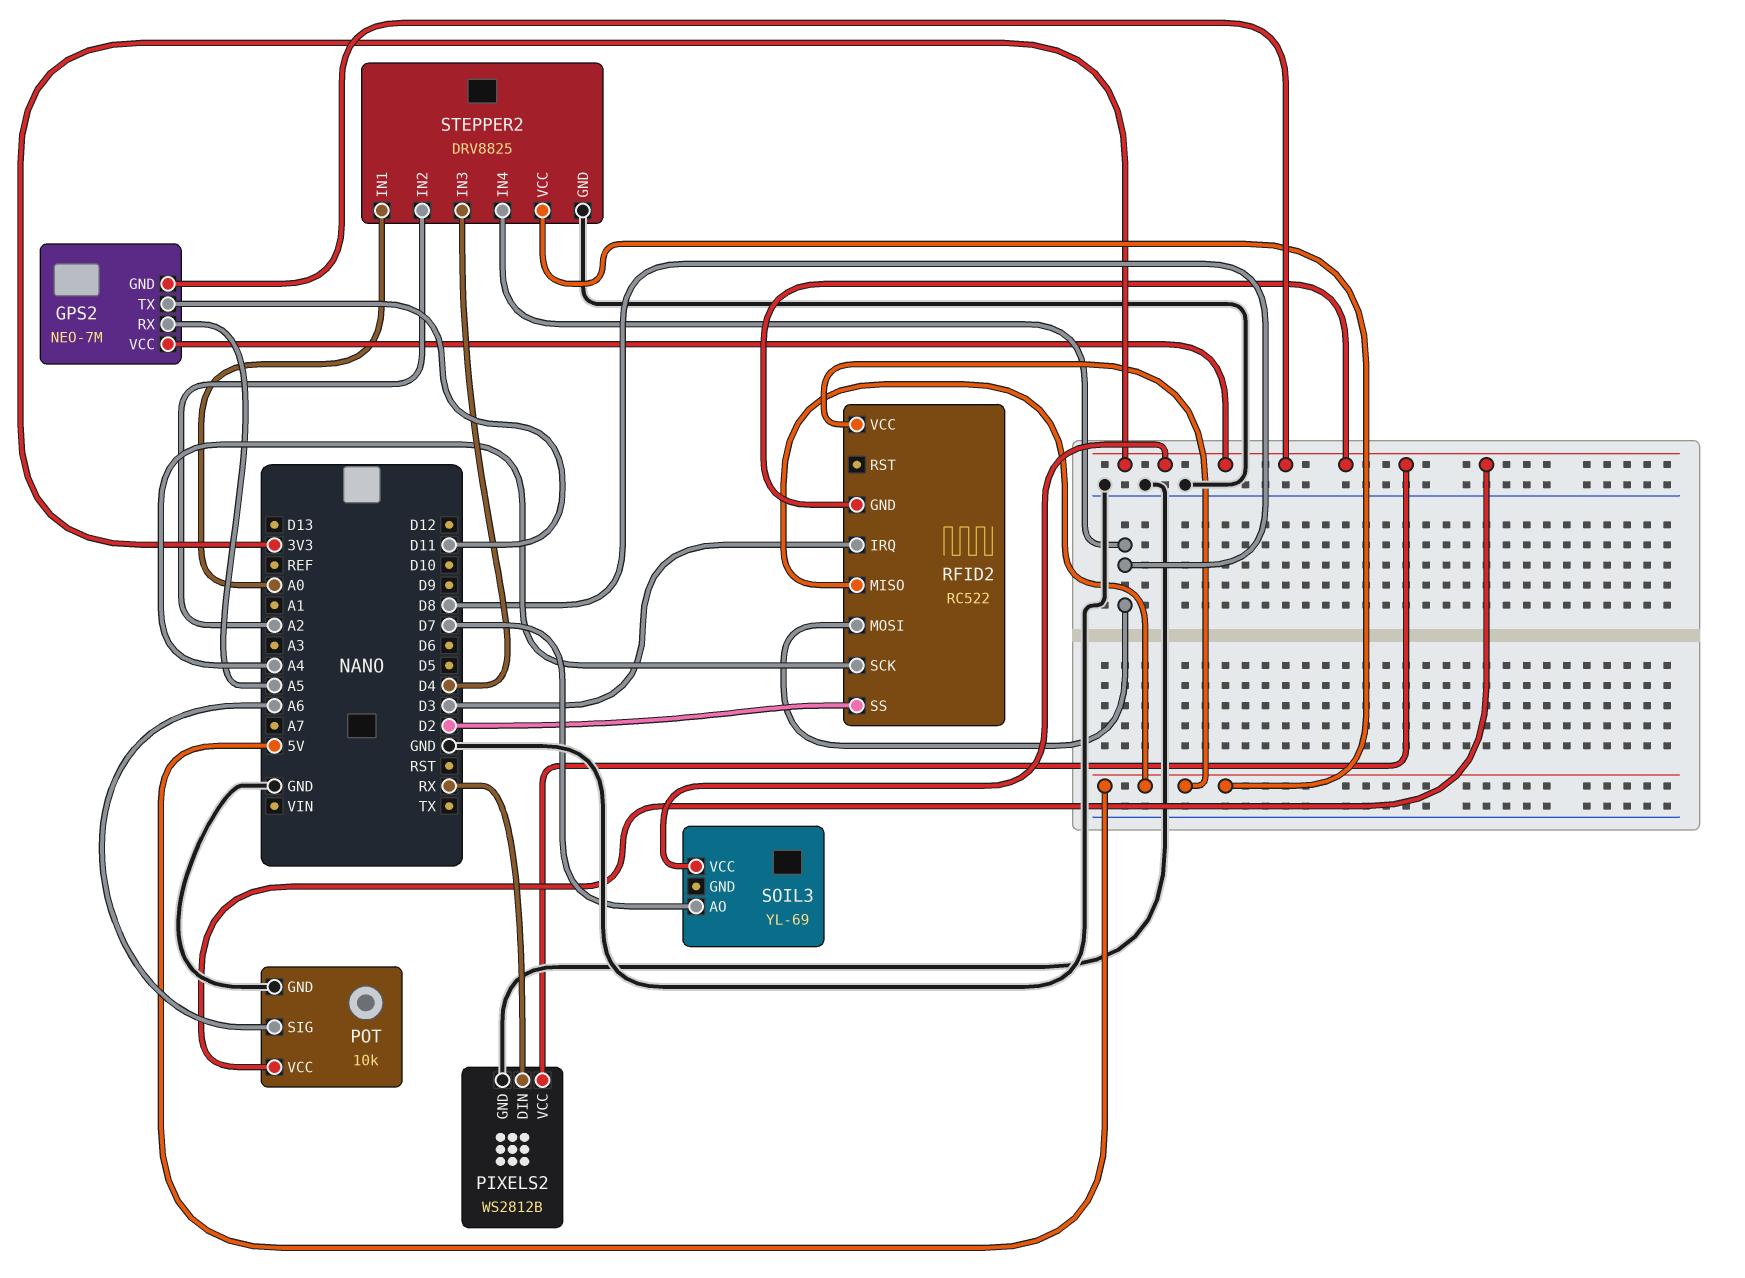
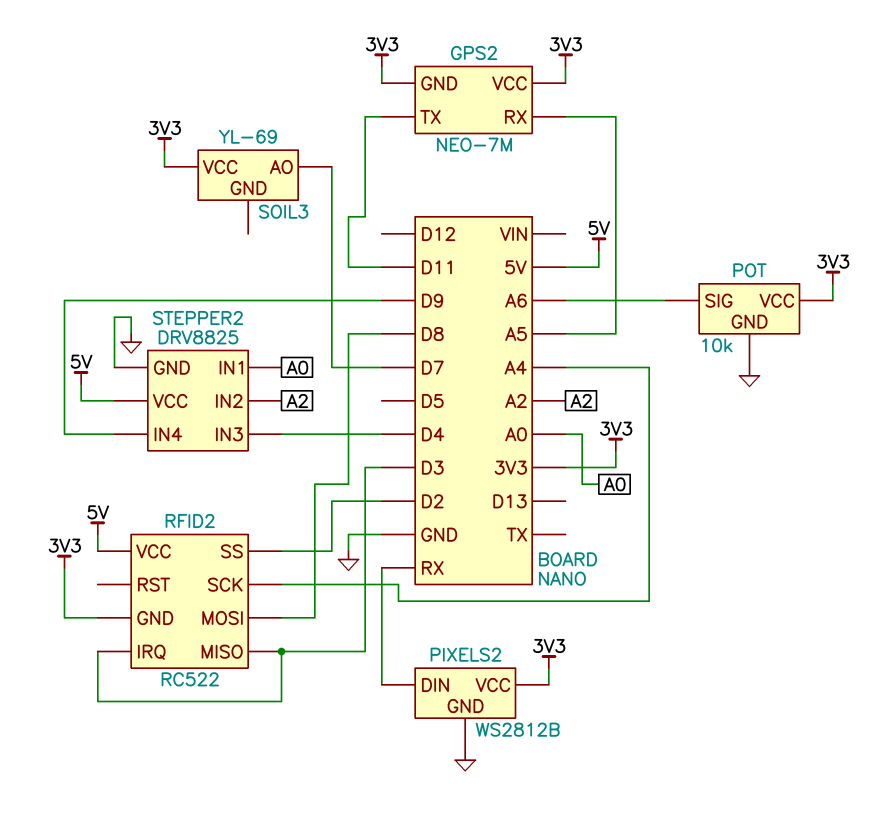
RFID2 pin MISO: 5V -> D3
STEPPER2 pin IN4: D8 -> D9

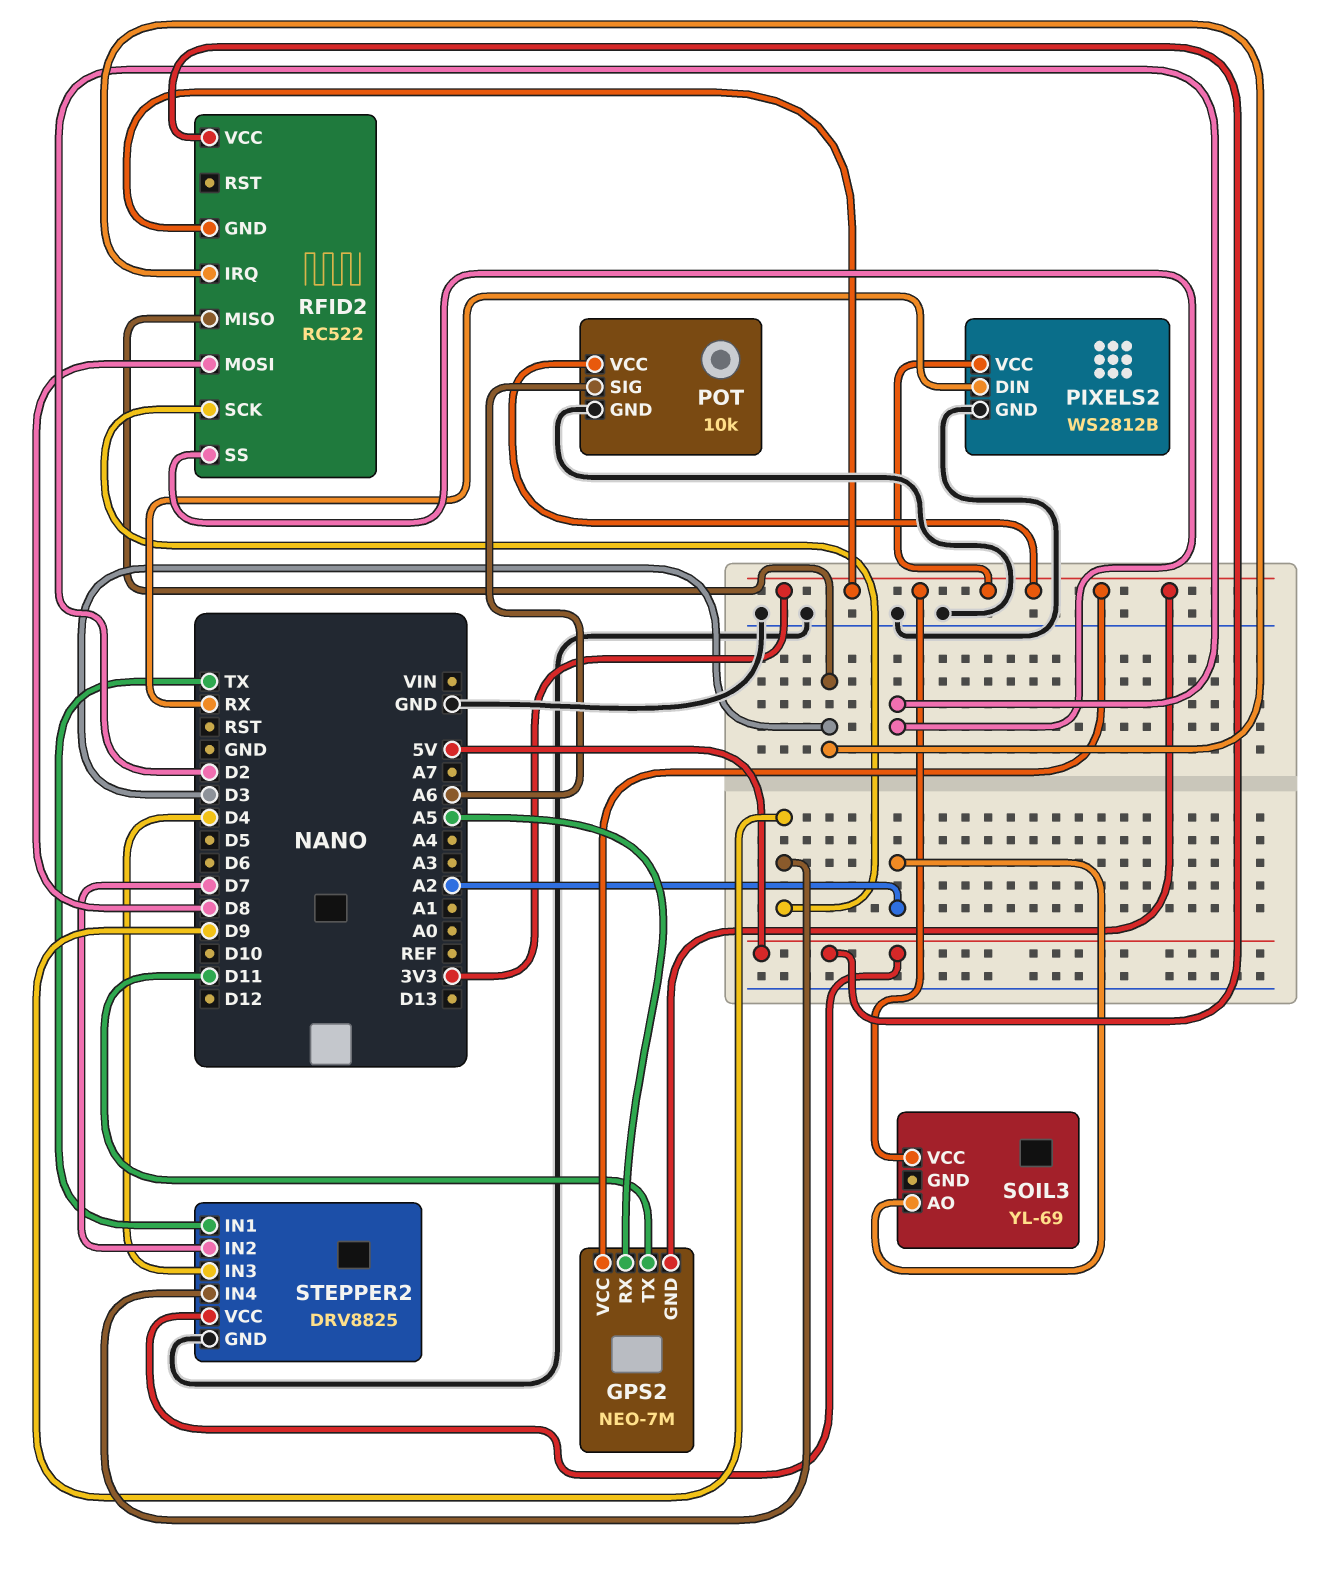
RFID2 pin SCK: A4 -> D9
SOIL3 pin AO: D7 -> A2
STEPPER2 pin IN1: A0 -> TX
STEPPER2 pin IN2: A2 -> D7

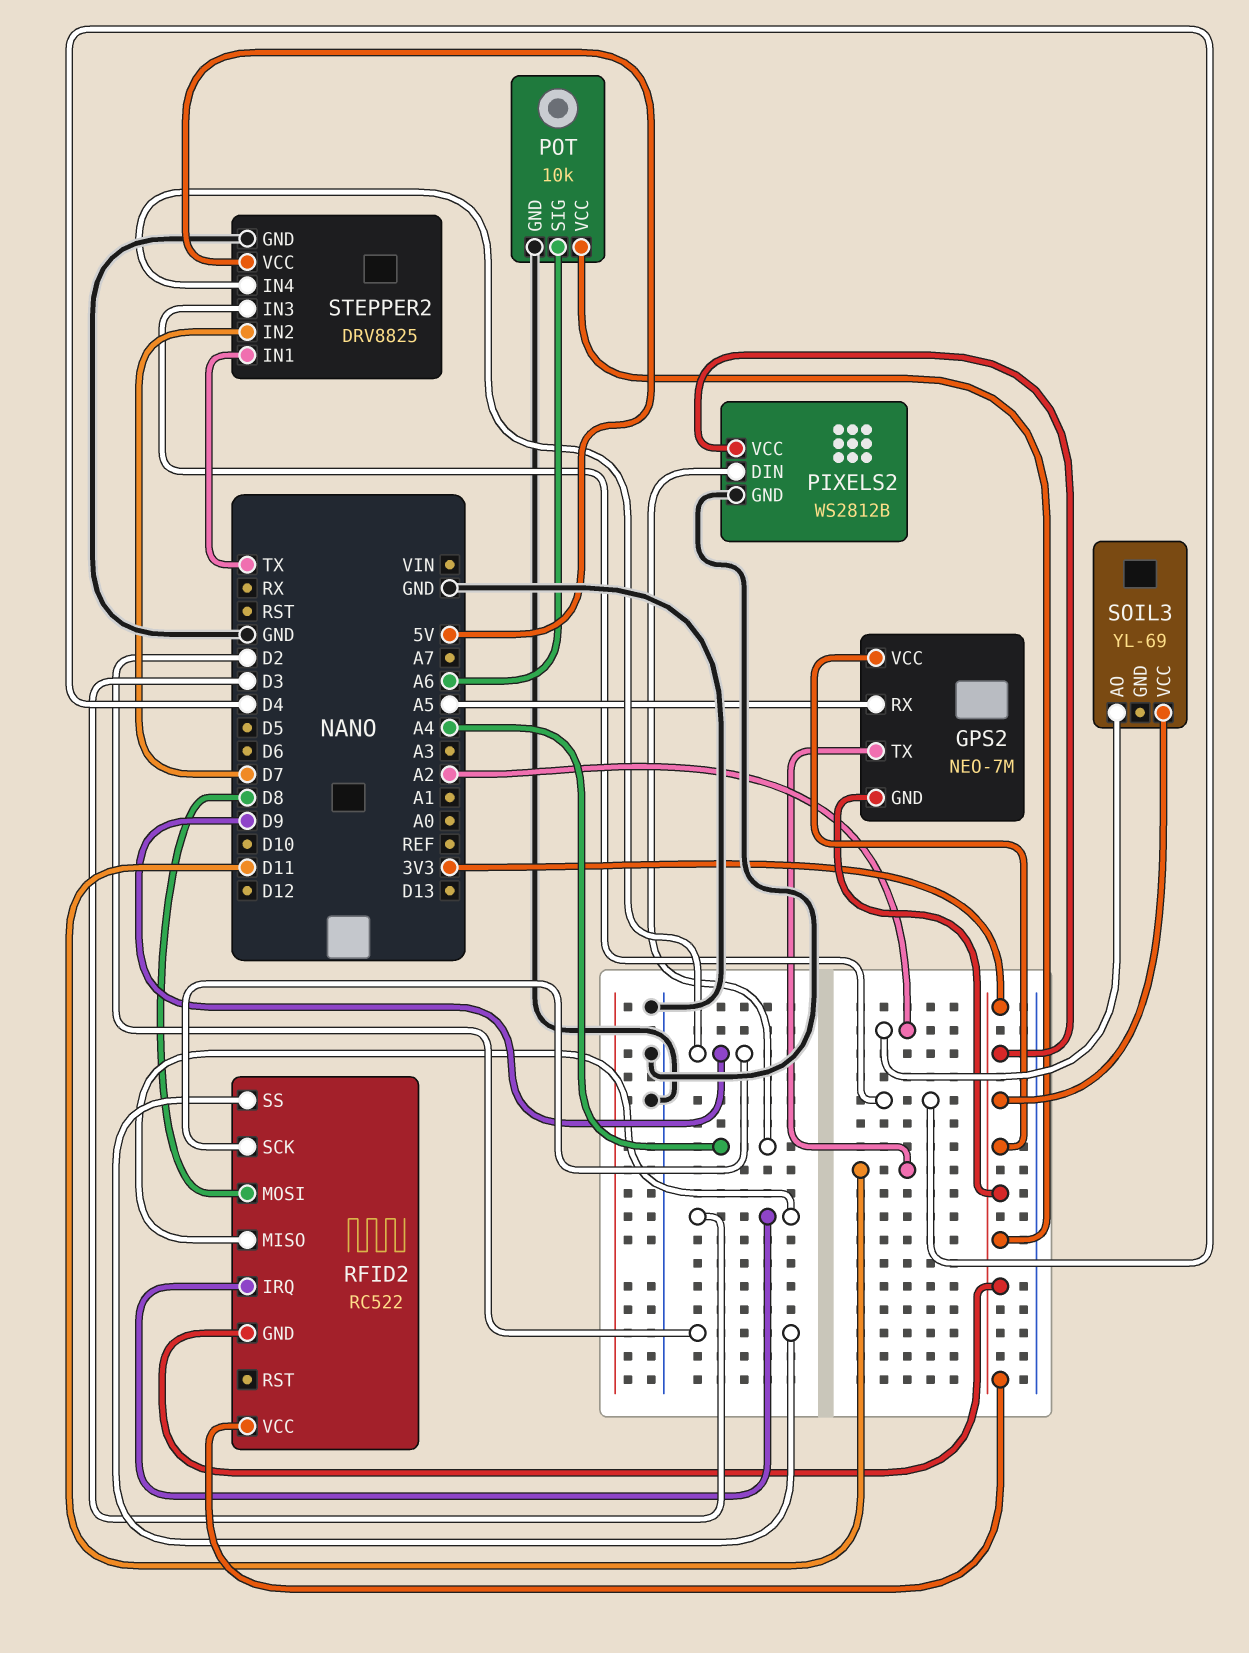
PIXELS2 pin DIN: RX -> A4
RFID2 pin VCC: 5V -> 3V3

